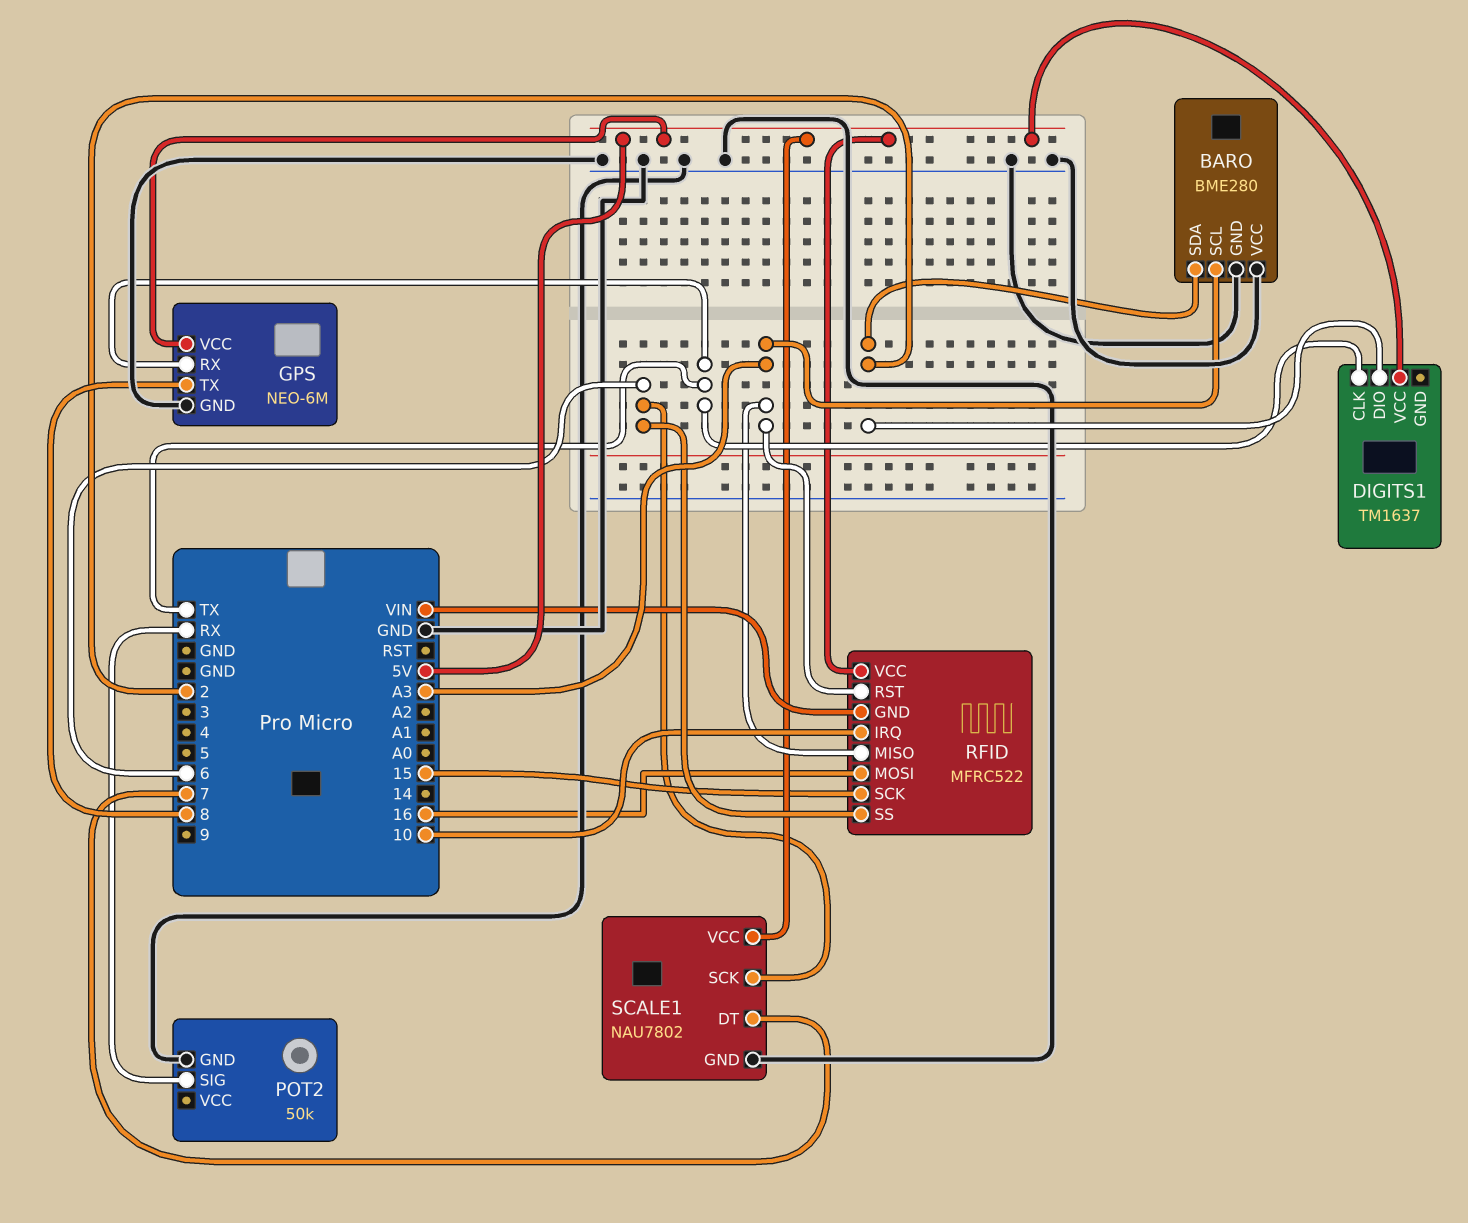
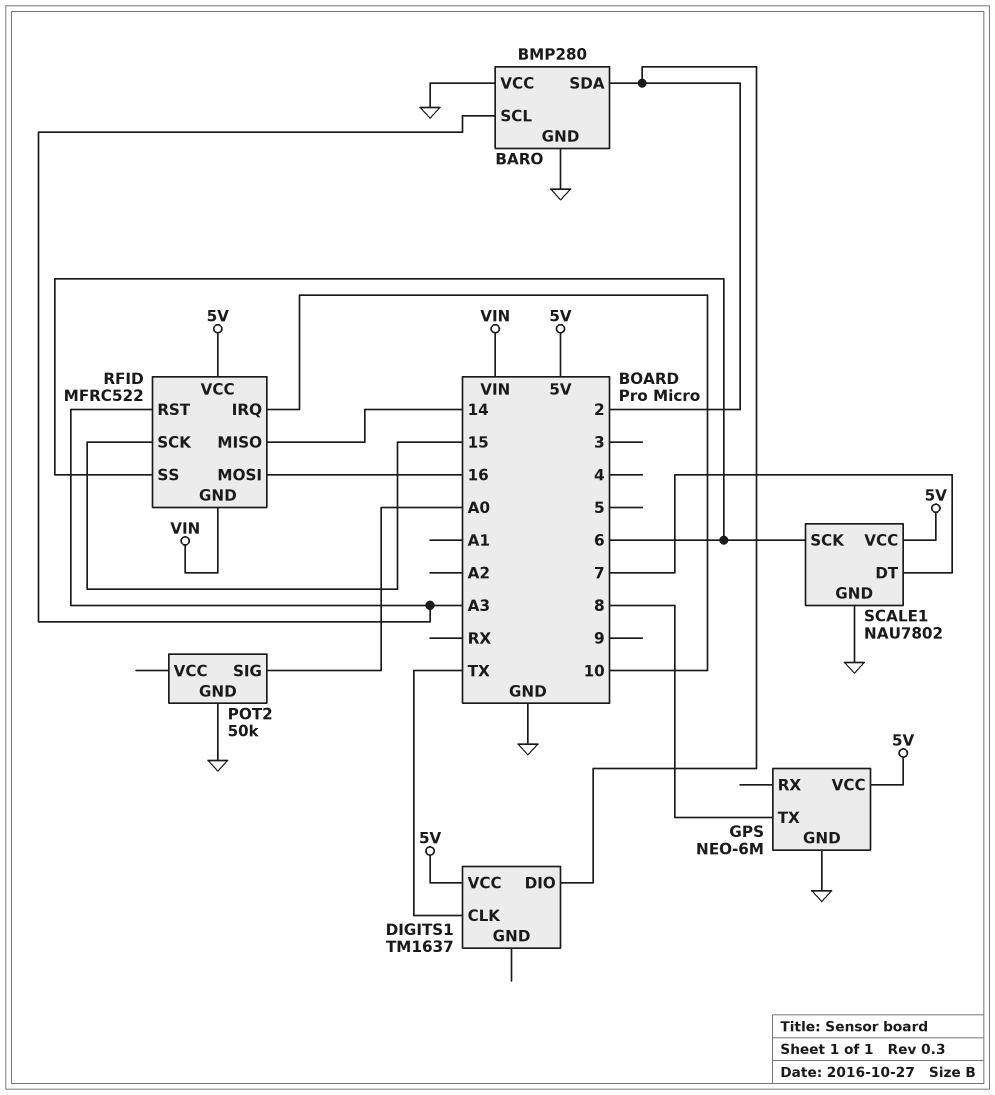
BARO: BME280 -> BMP280
GPS pin RX: TX -> none
POT2 pin SIG: RX -> A0
RFID pin MISO: A3 -> 14

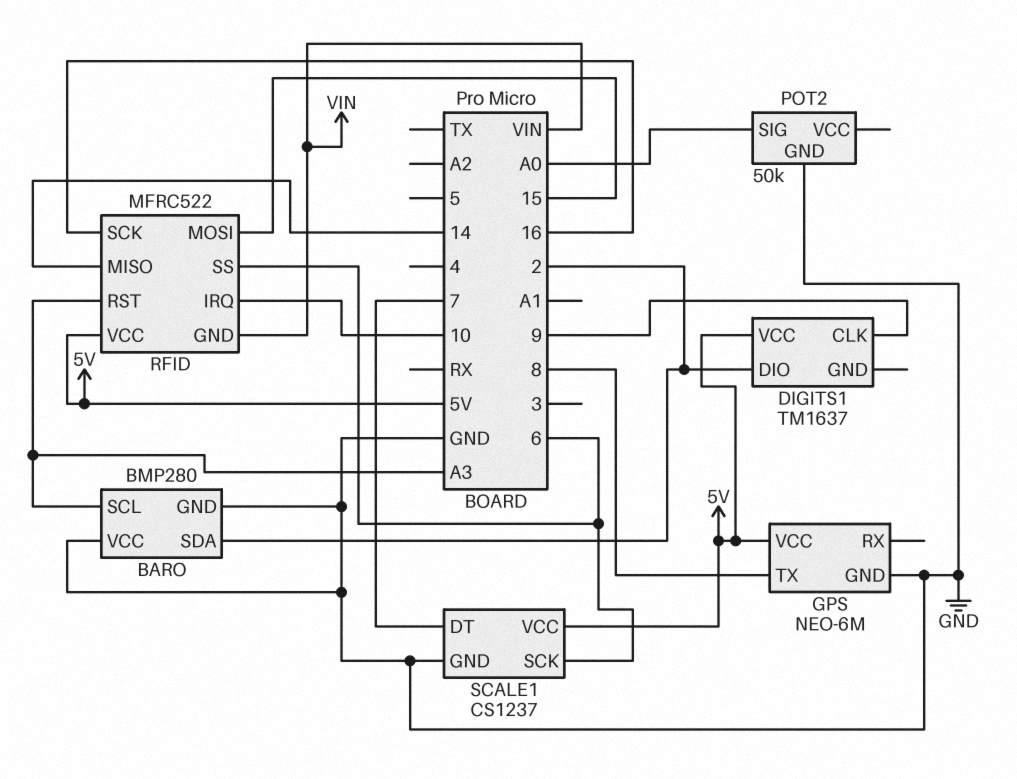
DIGITS1 pin CLK: TX -> 9
RFID pin MOSI: 16 -> 15
RFID pin SCK: 15 -> 16
SCALE1: NAU7802 -> CS1237

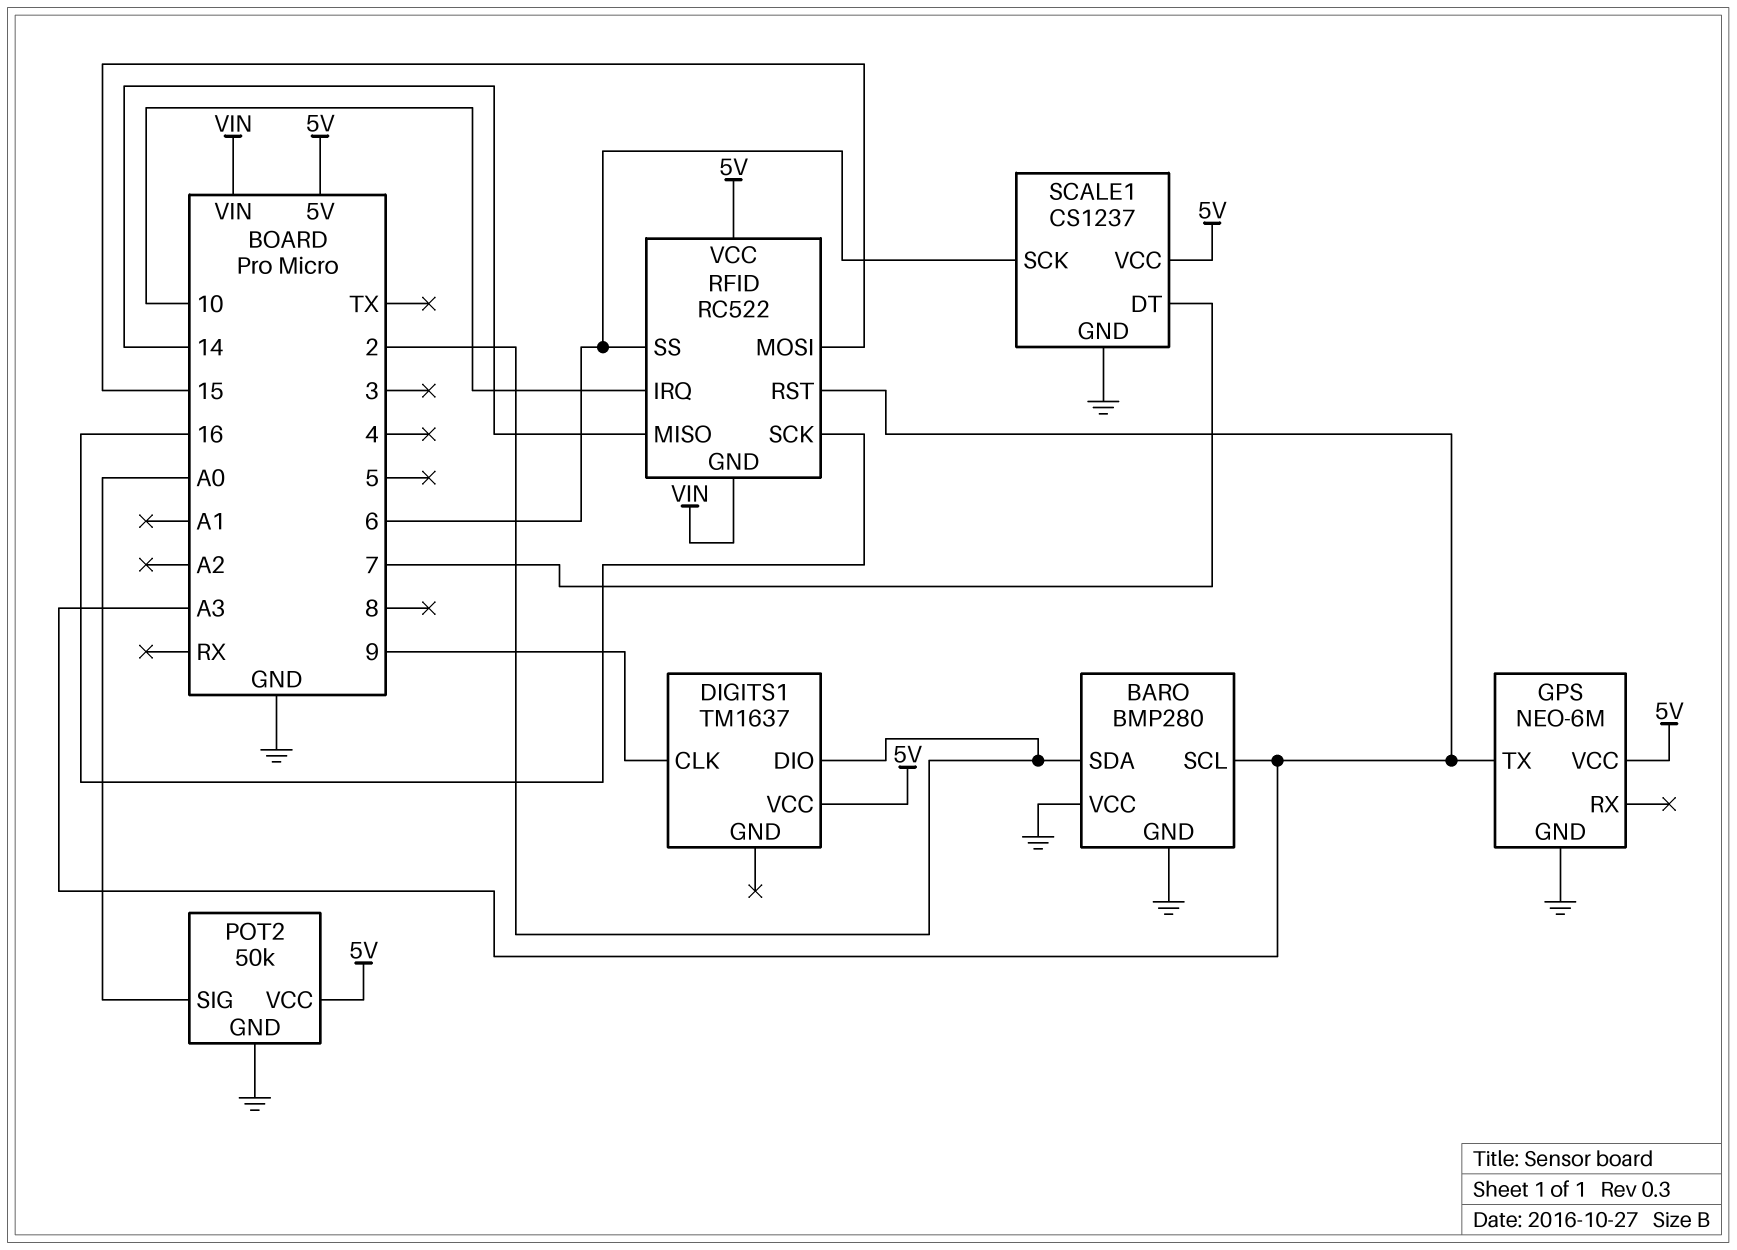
GPS pin TX: 8 -> A3
POT2 pin VCC: none -> 5V
RFID: MFRC522 -> RC522

